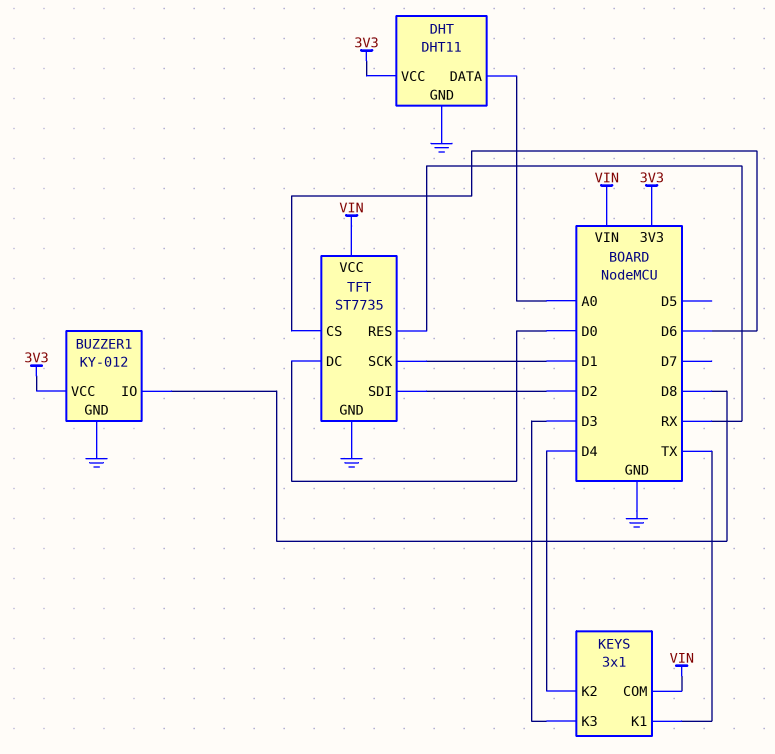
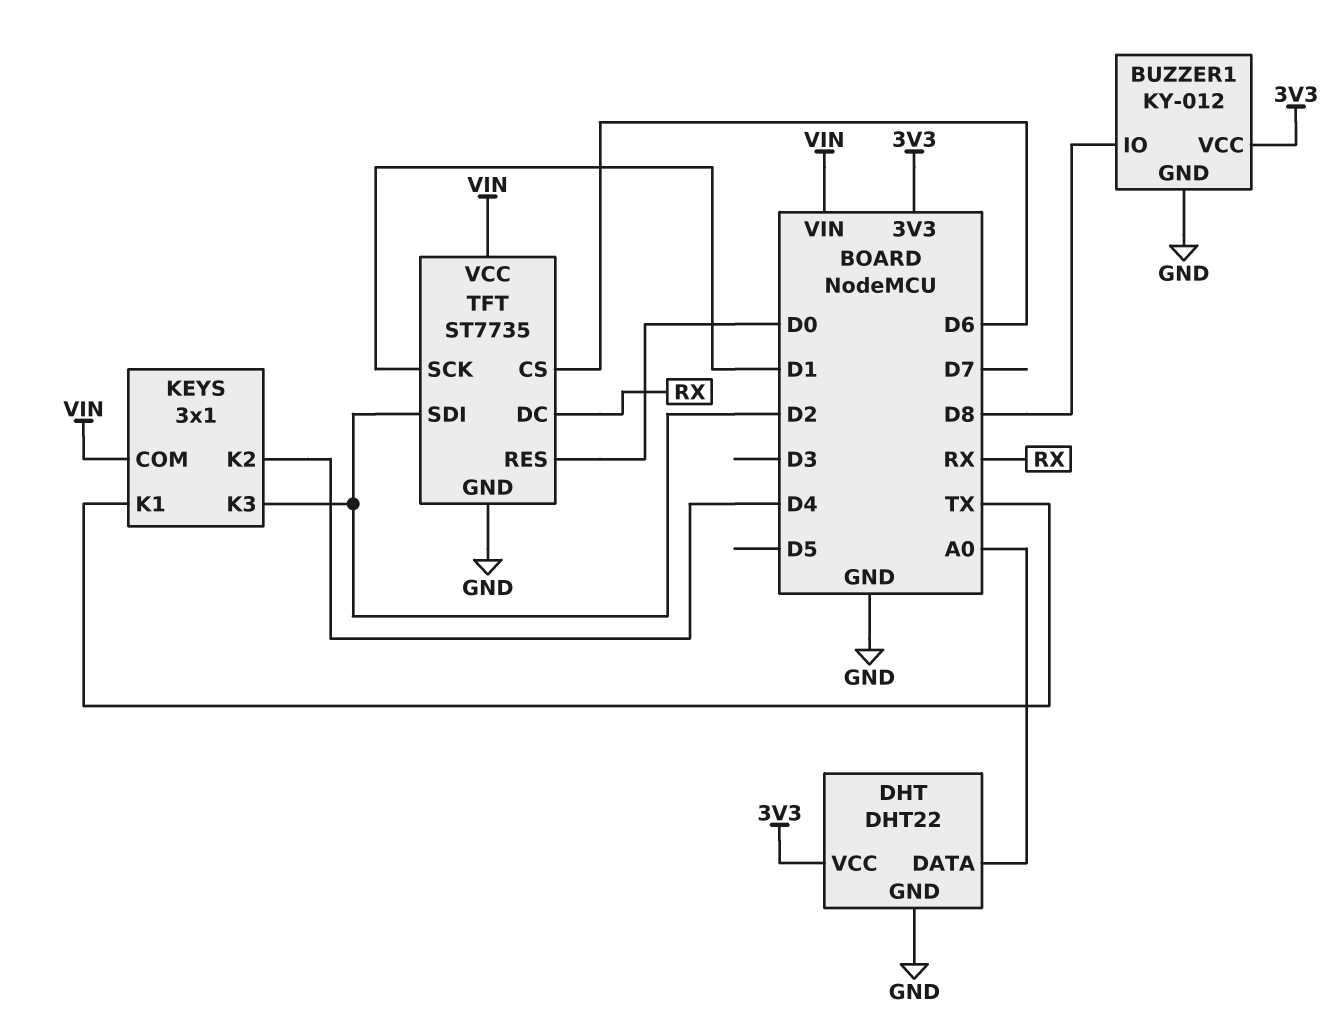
DHT: DHT11 -> DHT22
KEYS pin K3: D3 -> D2
TFT pin DC: D0 -> RX
TFT pin RES: RX -> D0

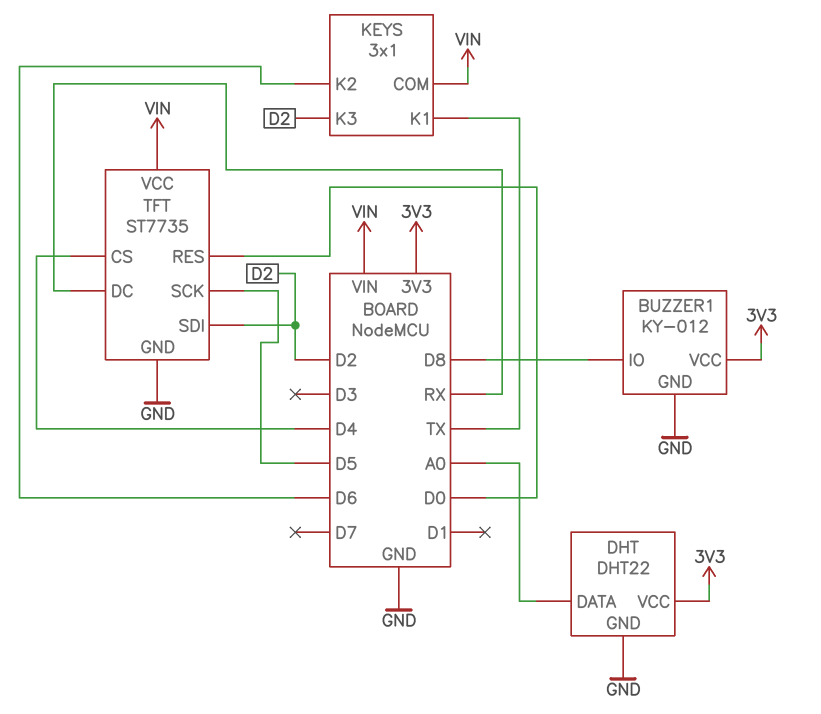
KEYS pin K2: D4 -> D6
TFT pin CS: D6 -> D4
TFT pin SCK: D1 -> D5

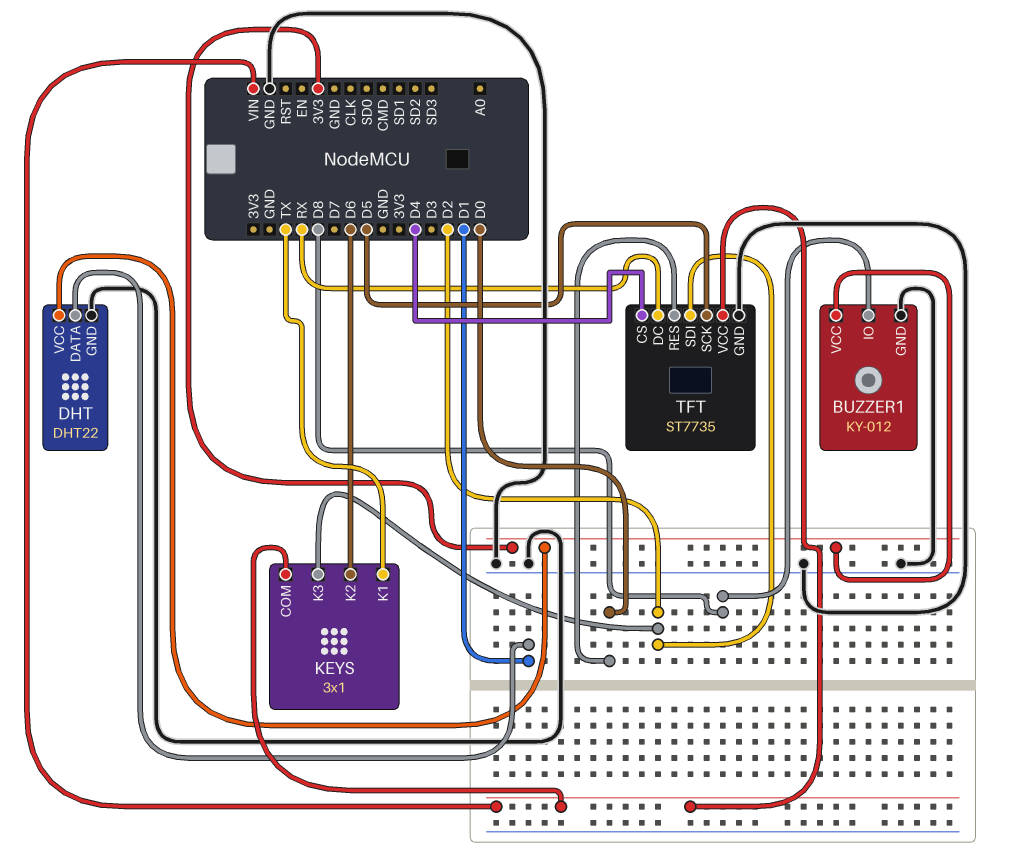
DHT pin DATA: A0 -> D1

